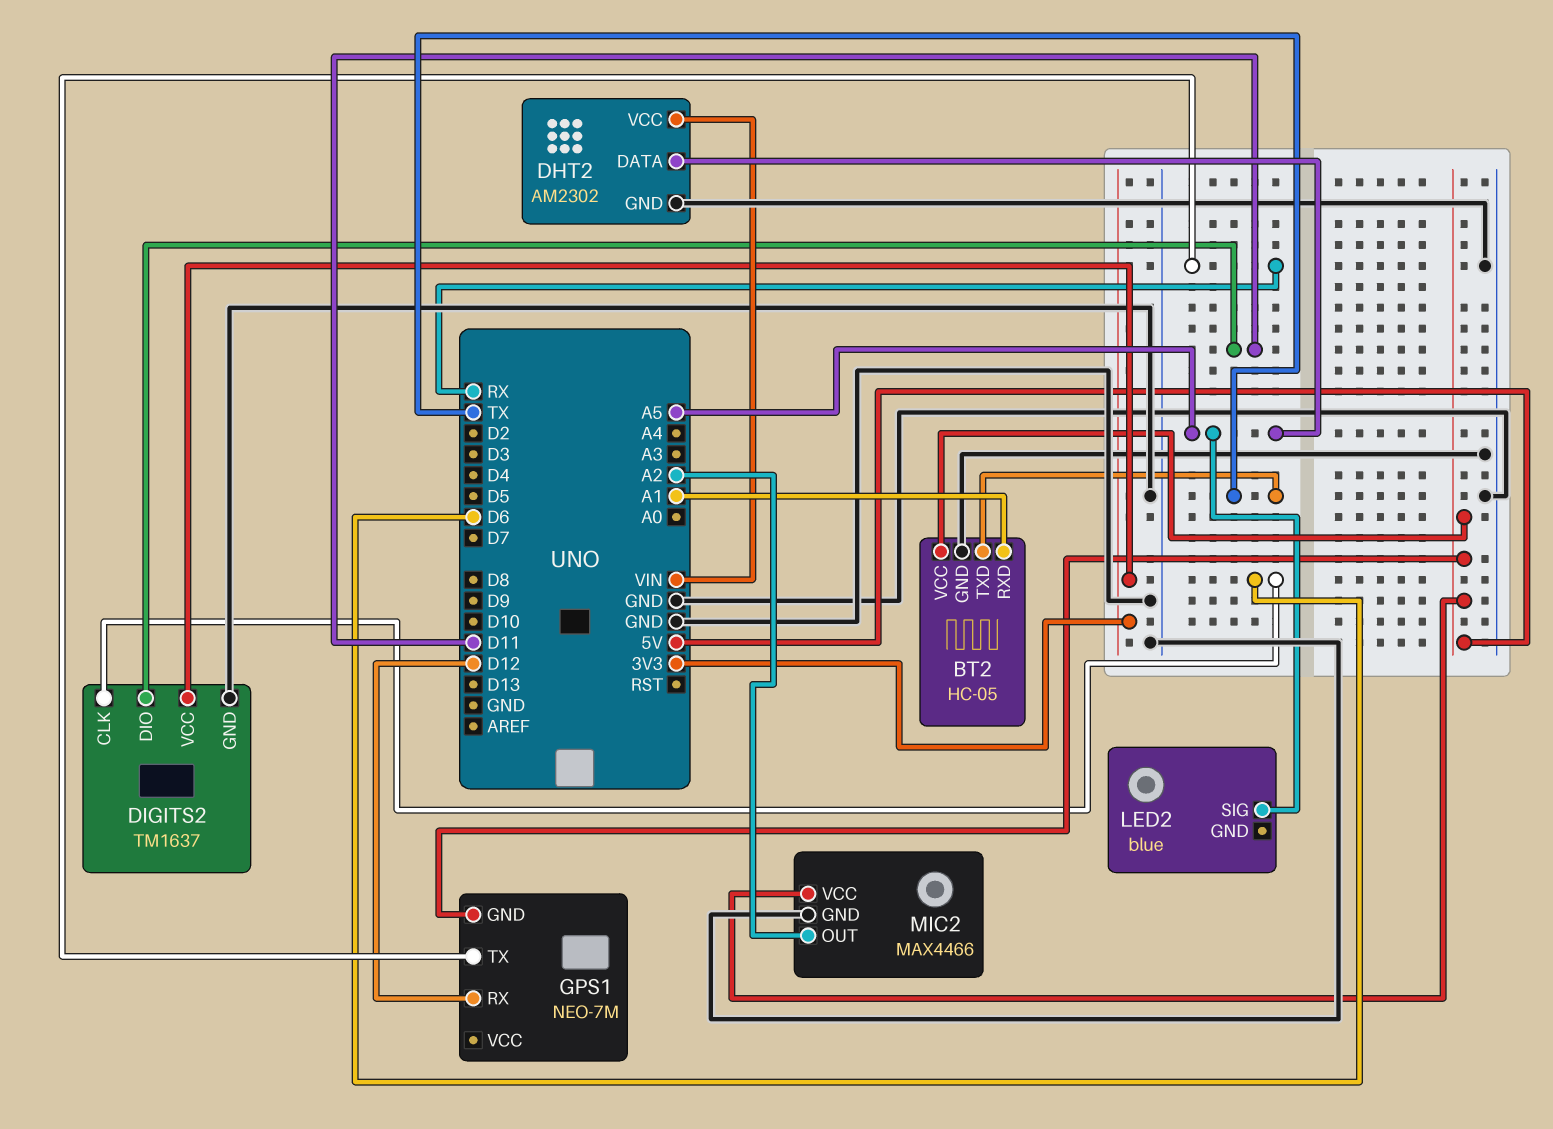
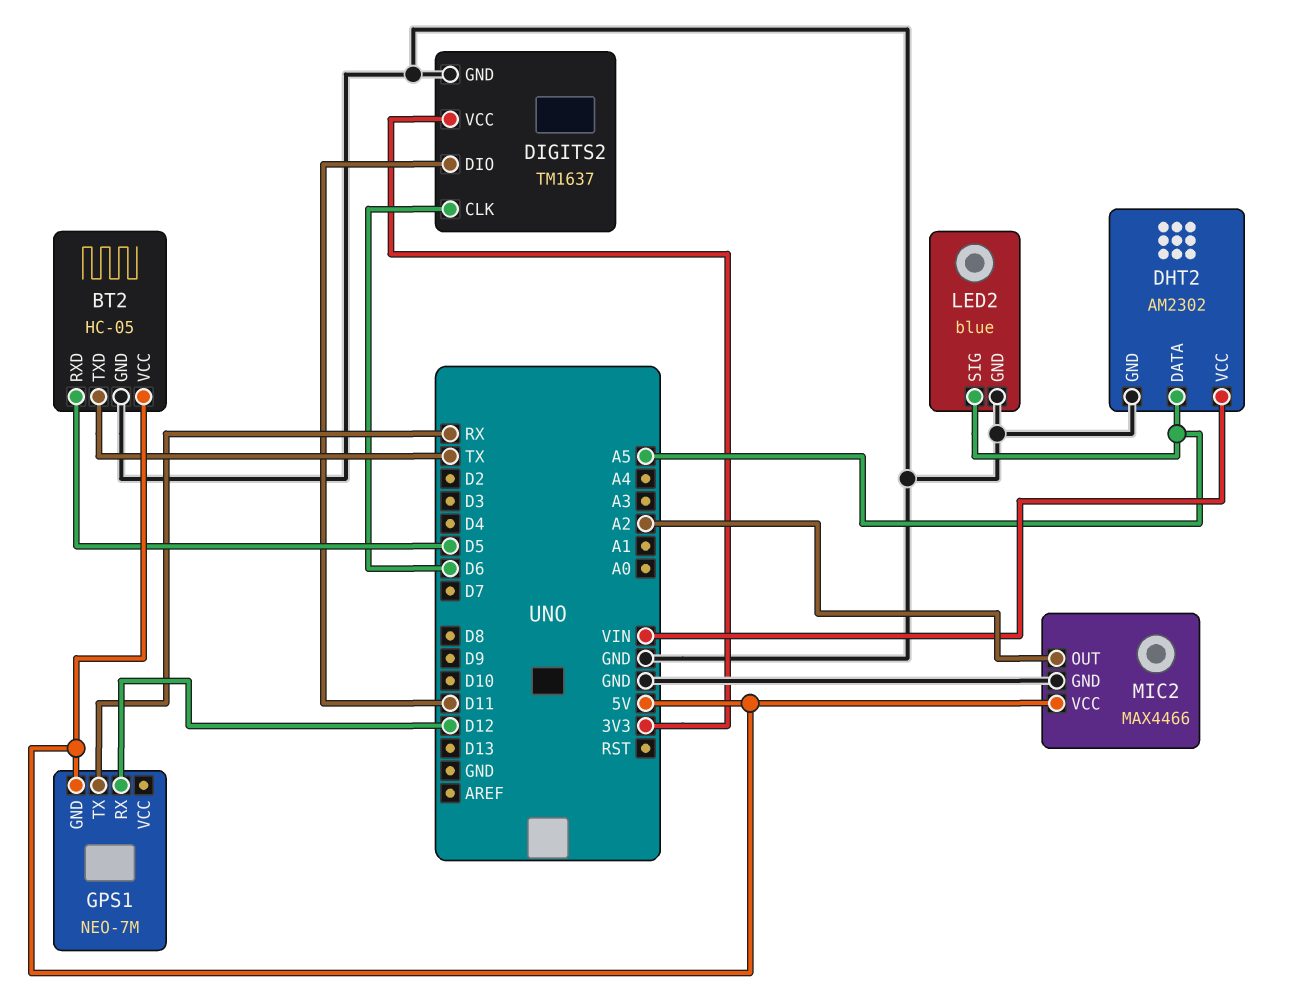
BT2 pin RXD: A1 -> D5
LED2 pin GND: none -> GND

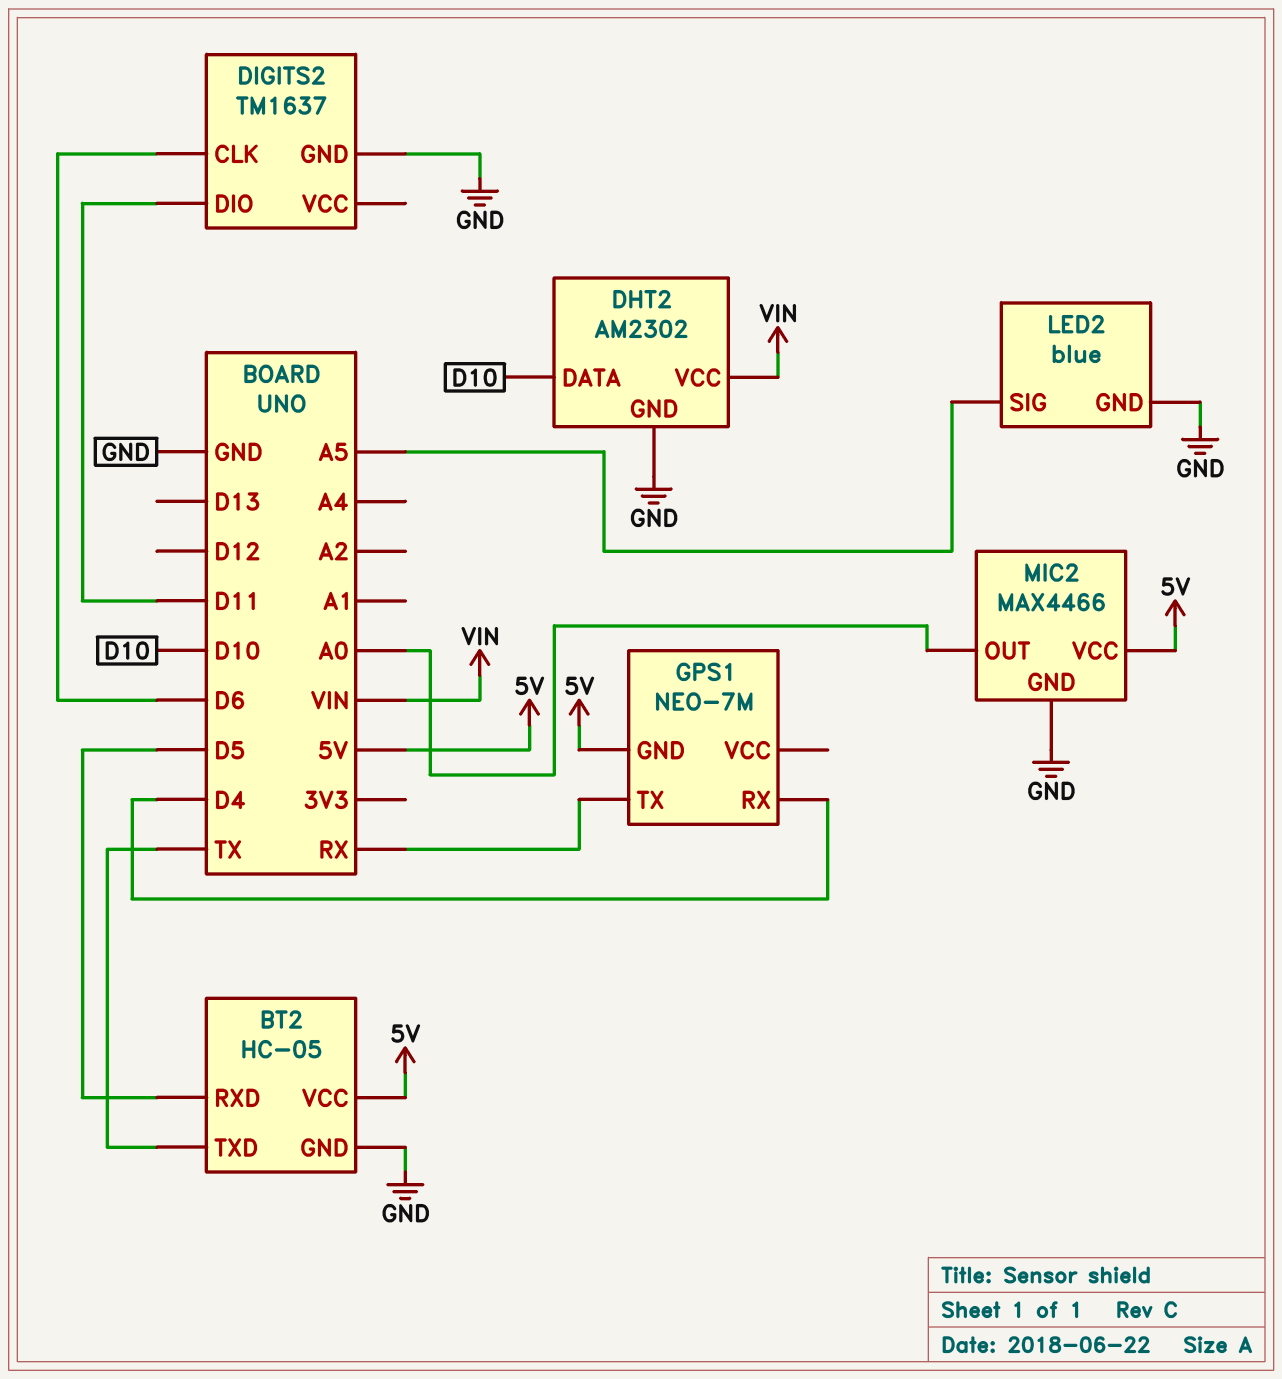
DHT2 pin DATA: A5 -> D10
DIGITS2 pin VCC: 3V3 -> none
GPS1 pin RX: D12 -> D4
MIC2 pin OUT: A2 -> A0

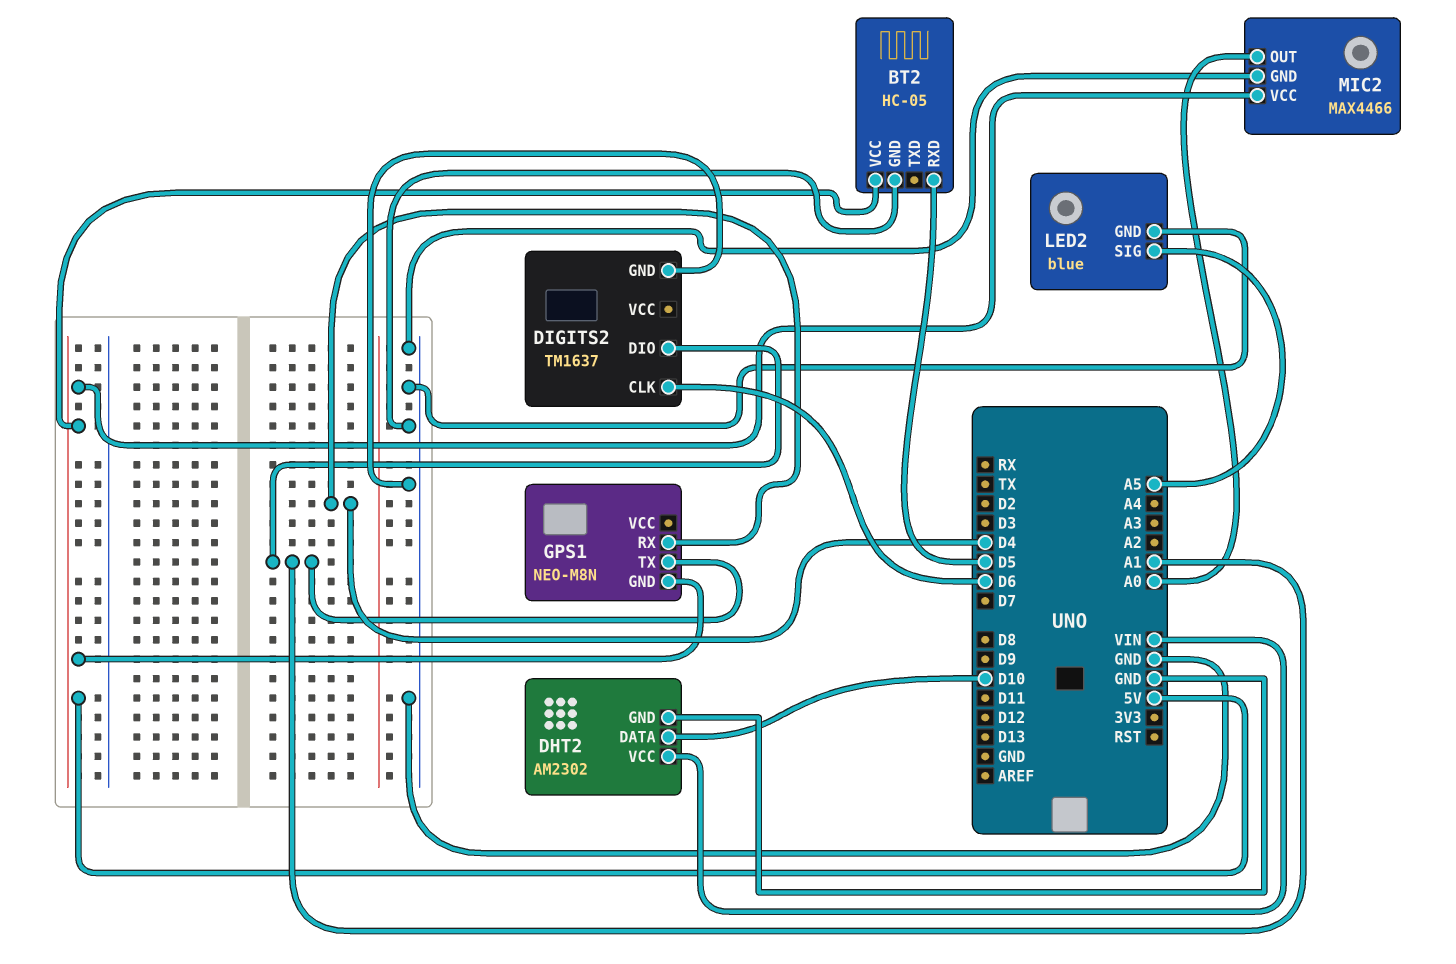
BT2 pin TXD: TX -> none
DIGITS2 pin DIO: D11 -> A1
GPS1: NEO-7M -> NEO-M8N
GPS1 pin TX: RX -> A1

